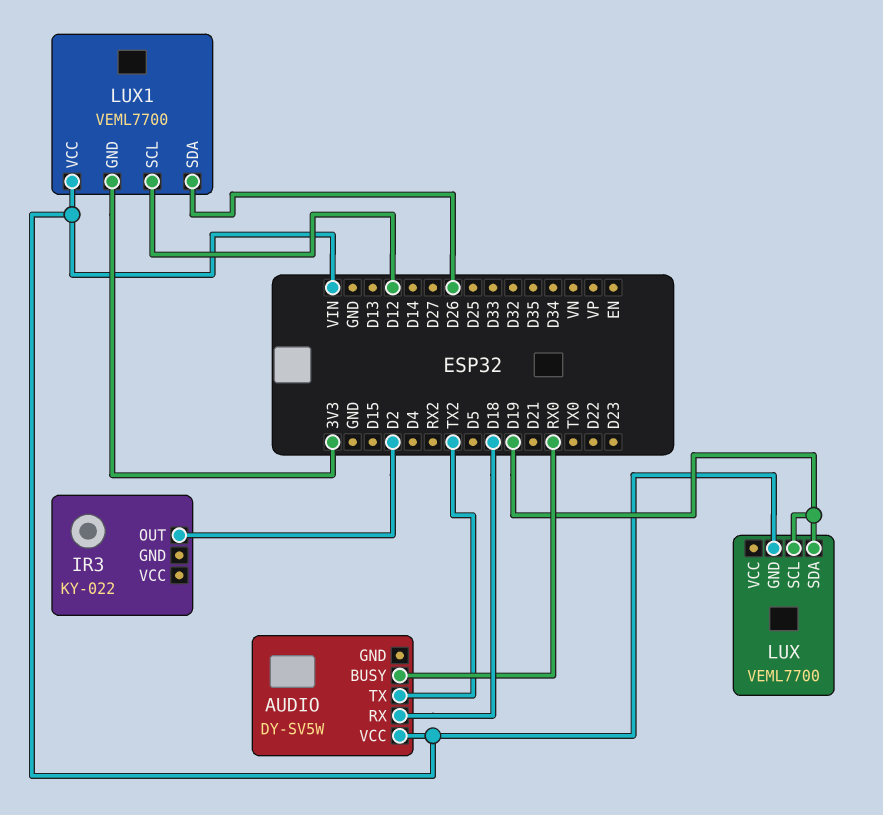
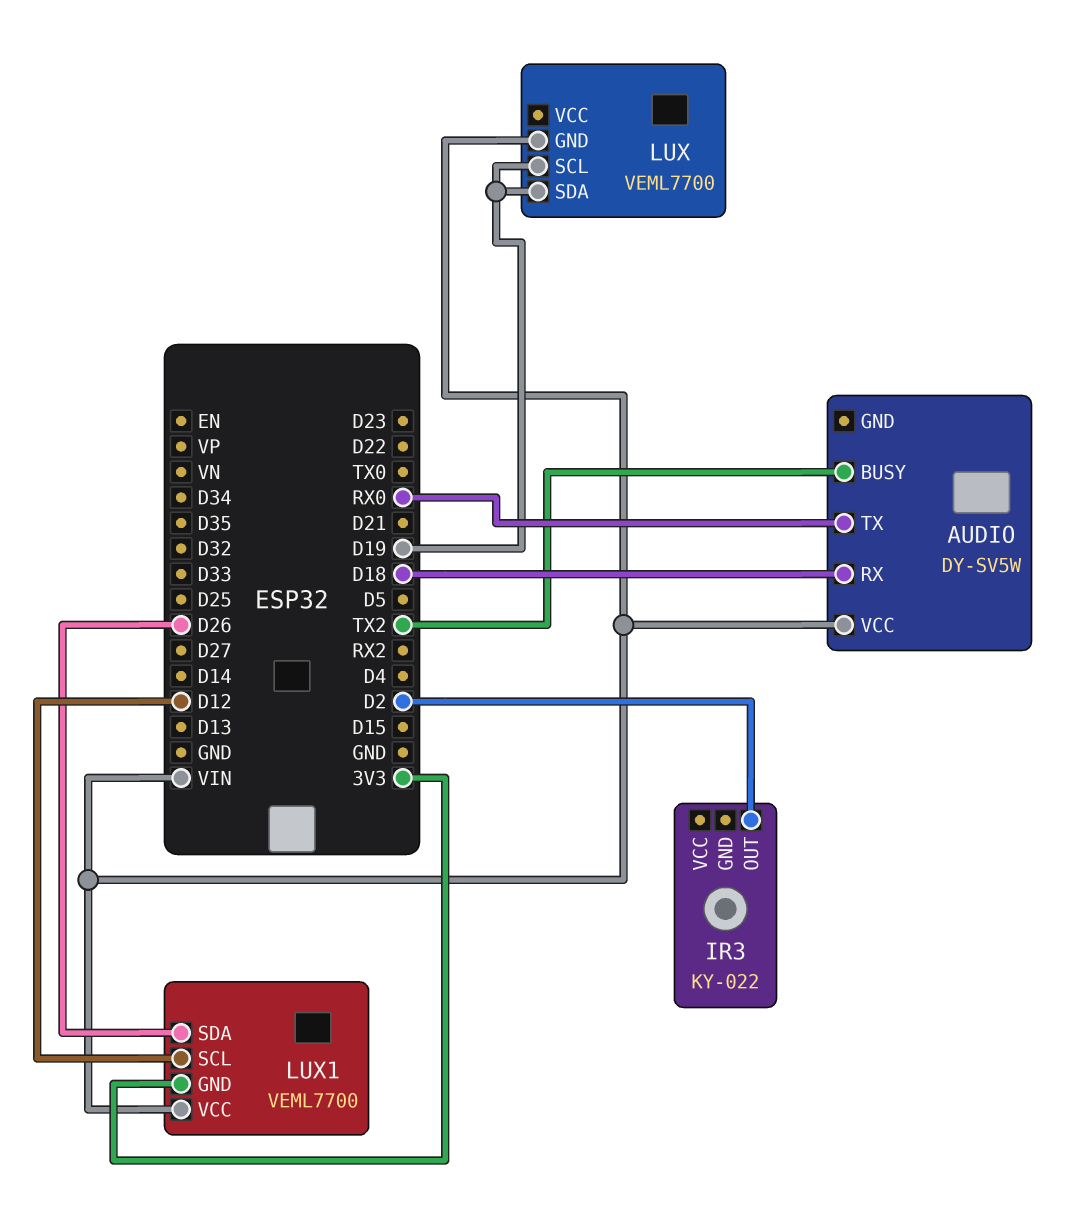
AUDIO pin BUSY: RX0 -> TX2
AUDIO pin TX: TX2 -> RX0

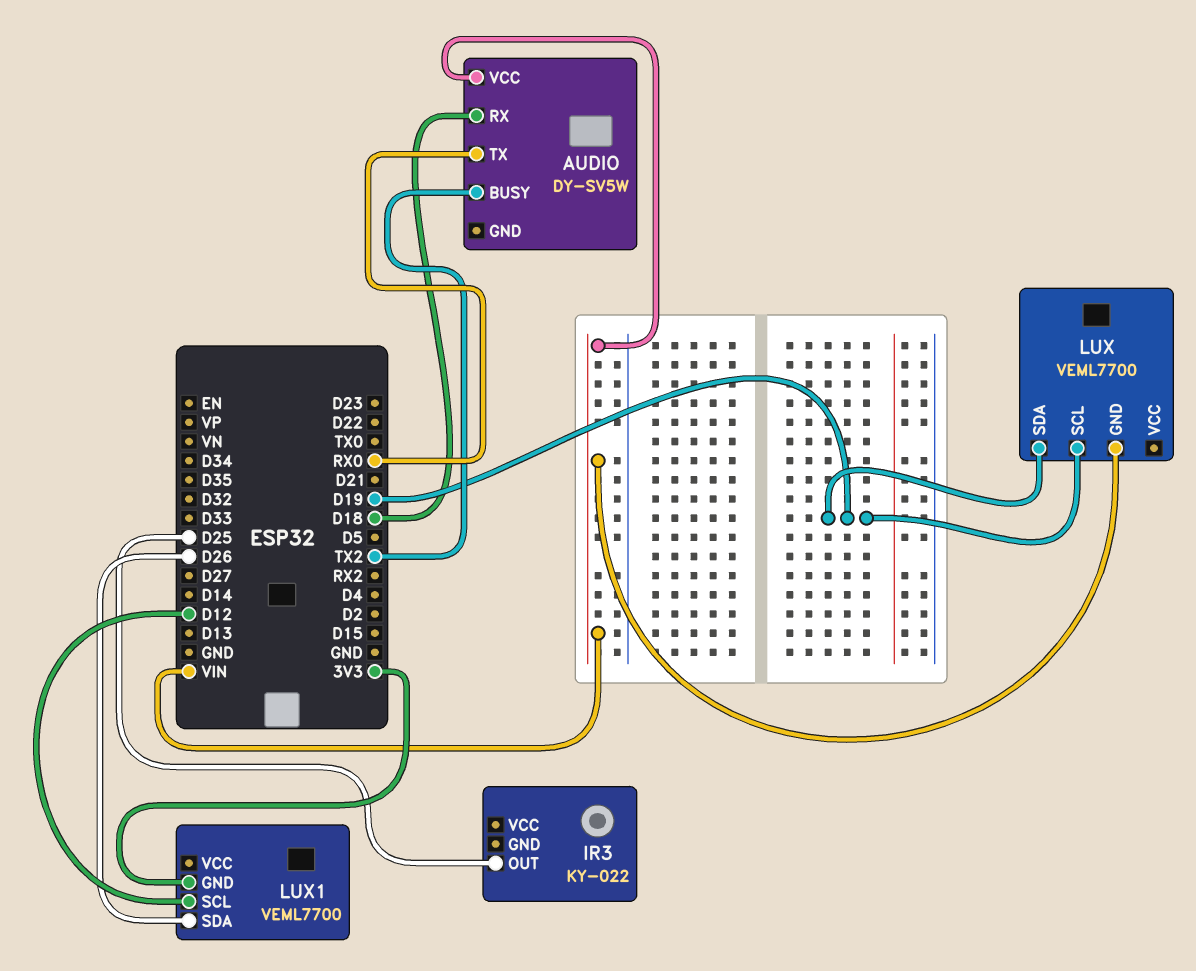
IR3 pin OUT: D2 -> D25
LUX1 pin VCC: VIN -> none

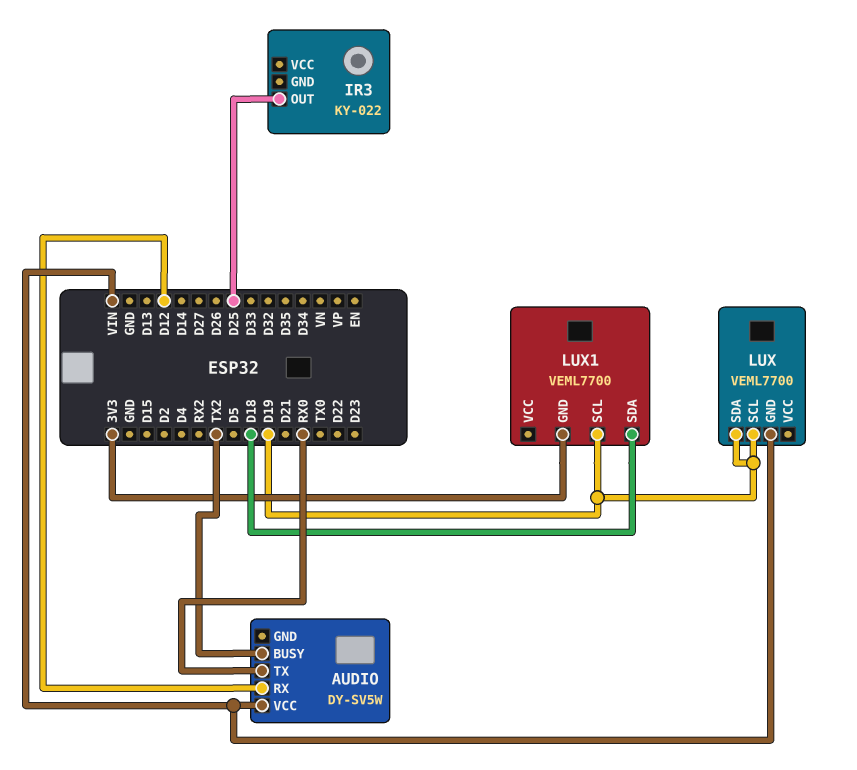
AUDIO pin RX: D18 -> D12
LUX1 pin SCL: D12 -> D19
LUX1 pin SDA: D26 -> D18

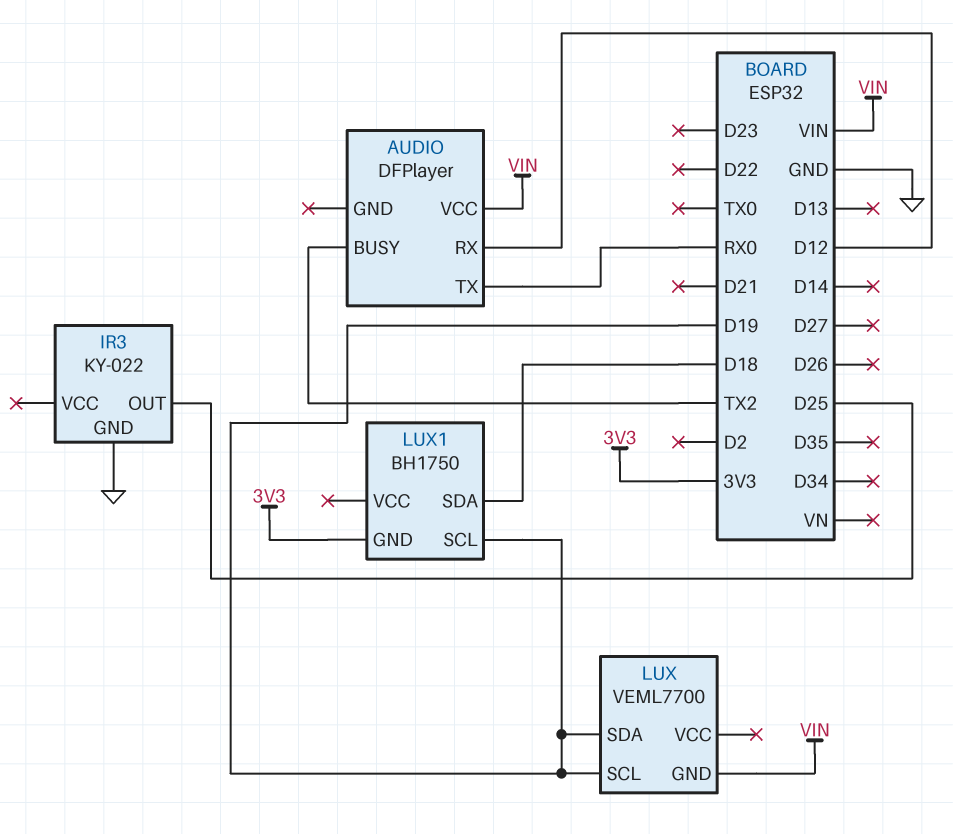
AUDIO: DY-SV5W -> DFPlayer
IR3 pin GND: none -> GND
LUX1: VEML7700 -> BH1750

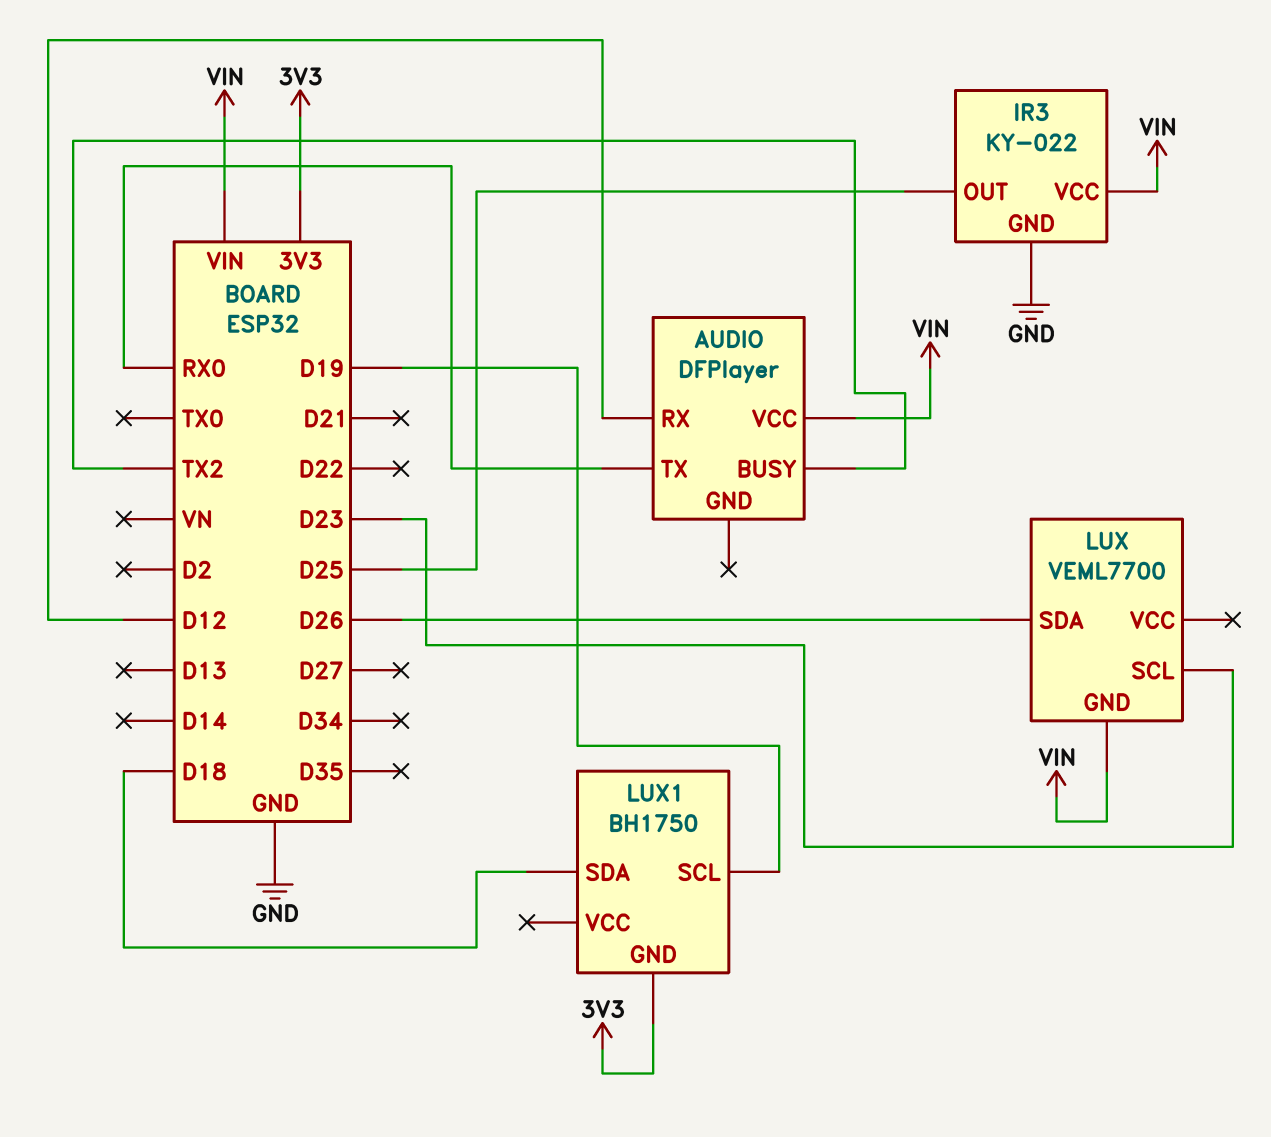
IR3 pin VCC: none -> VIN
LUX pin SCL: D19 -> D23
LUX pin SDA: D19 -> D26

